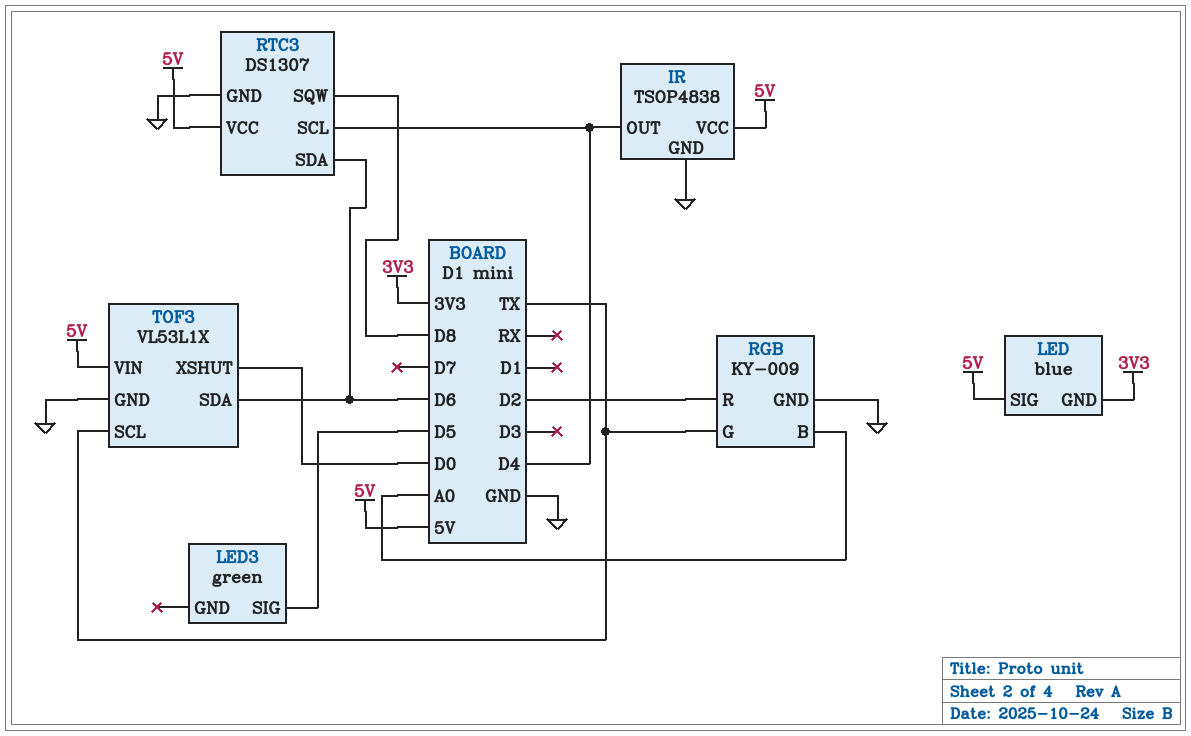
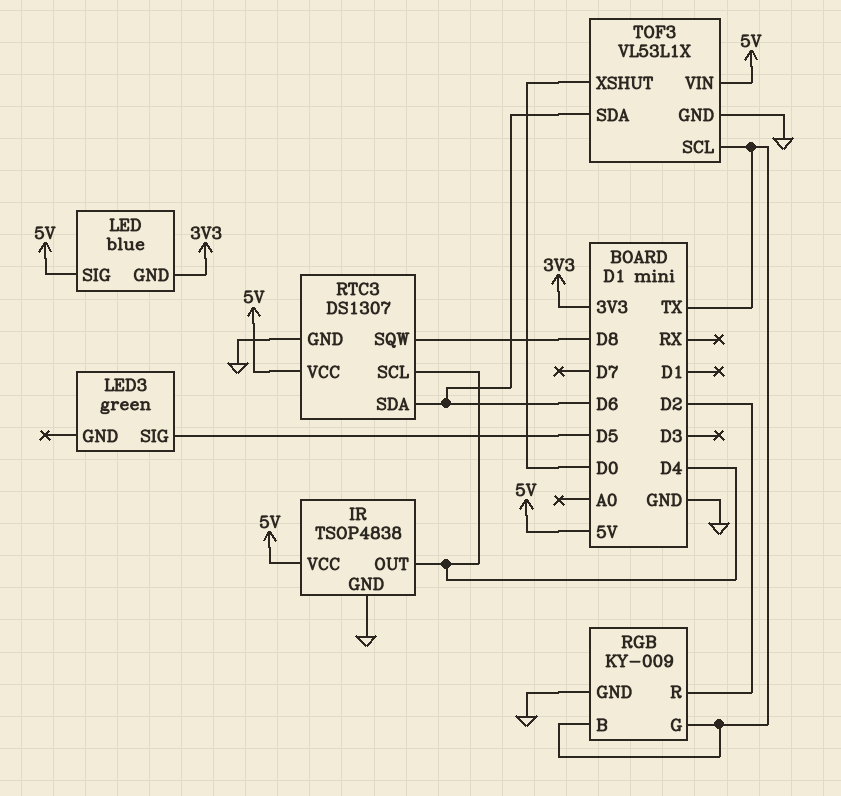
RGB pin B: A0 -> TX

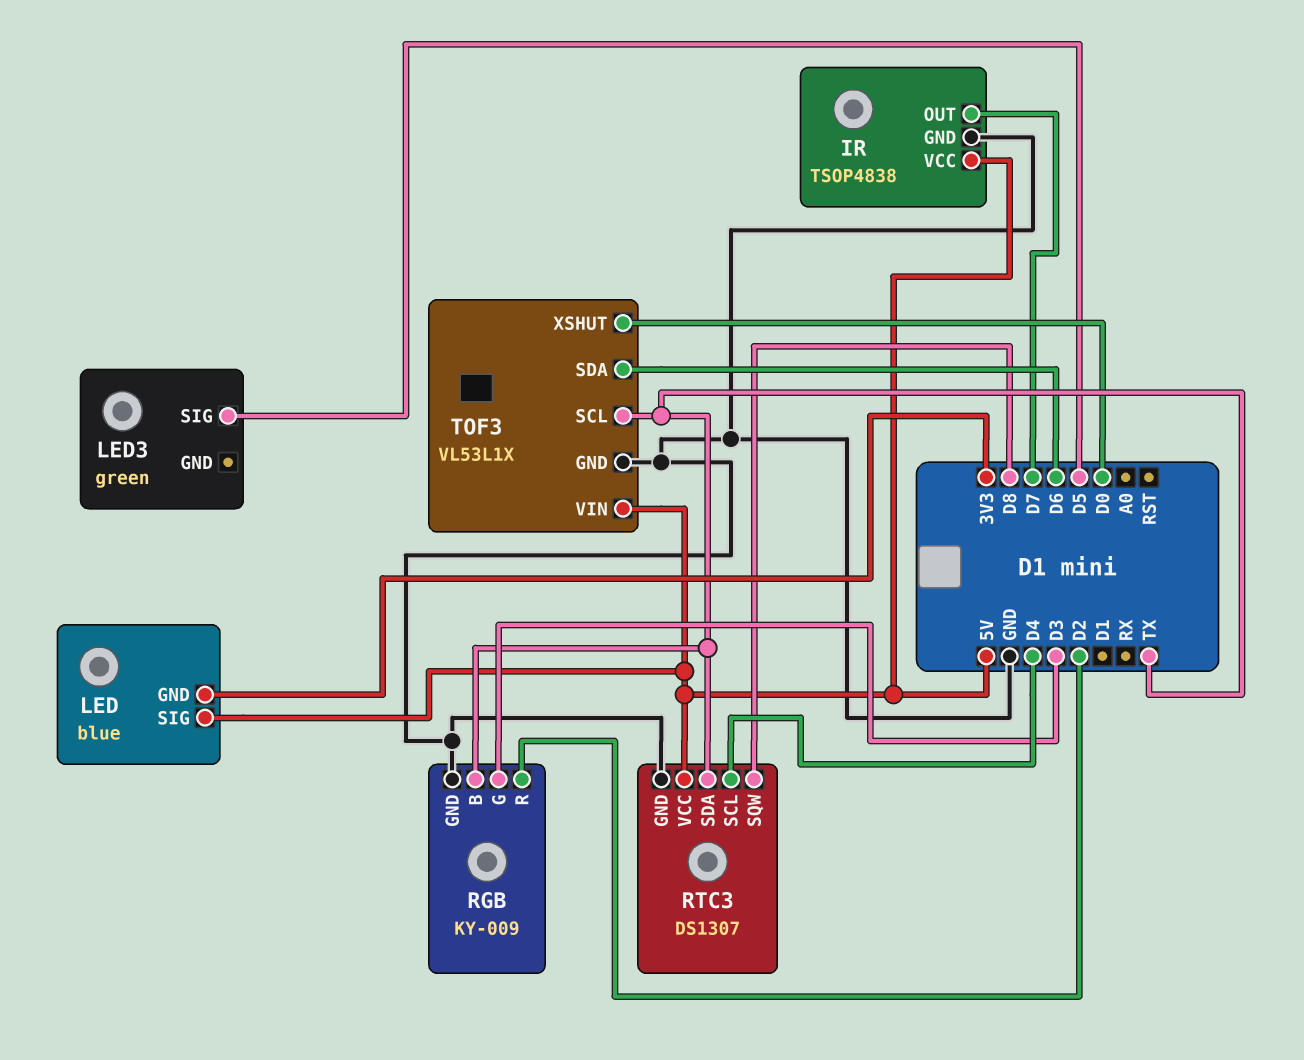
IR pin OUT: D4 -> D7
RGB pin G: TX -> D3
RTC3 pin SDA: D6 -> TX

